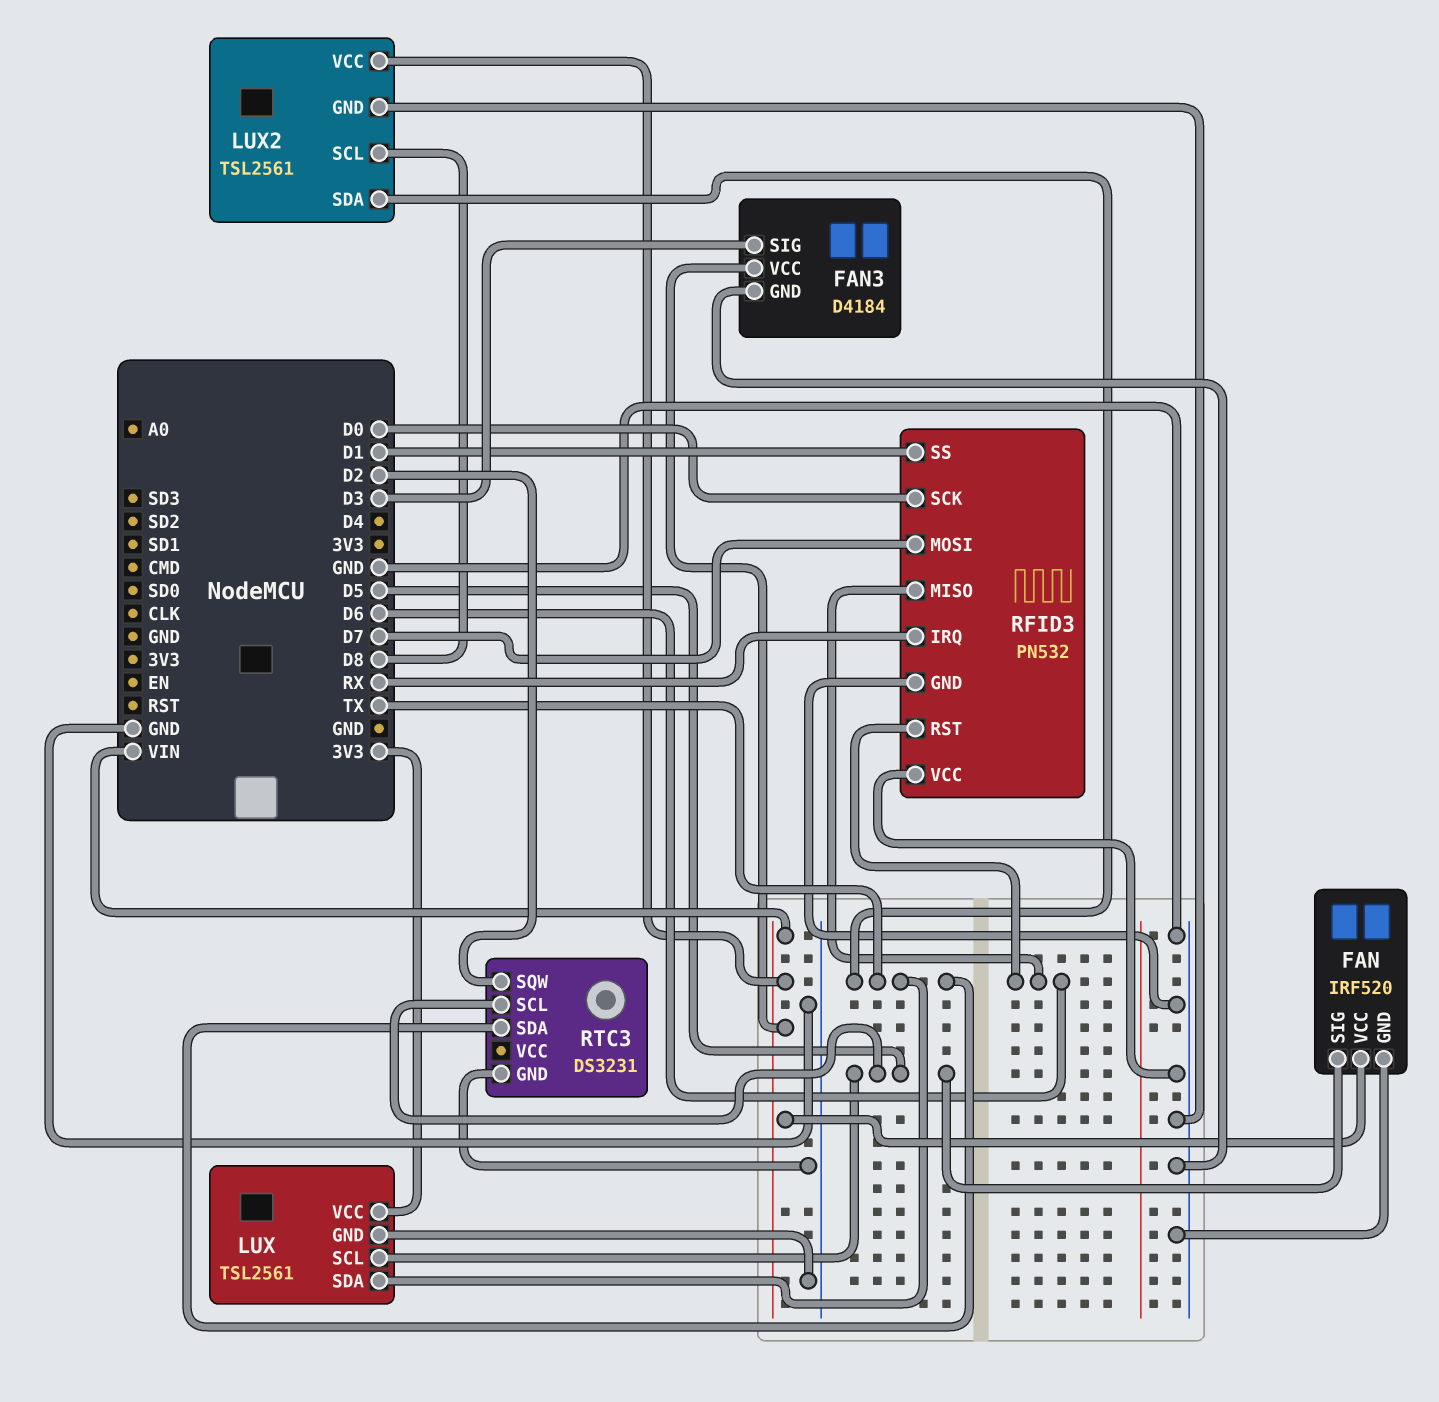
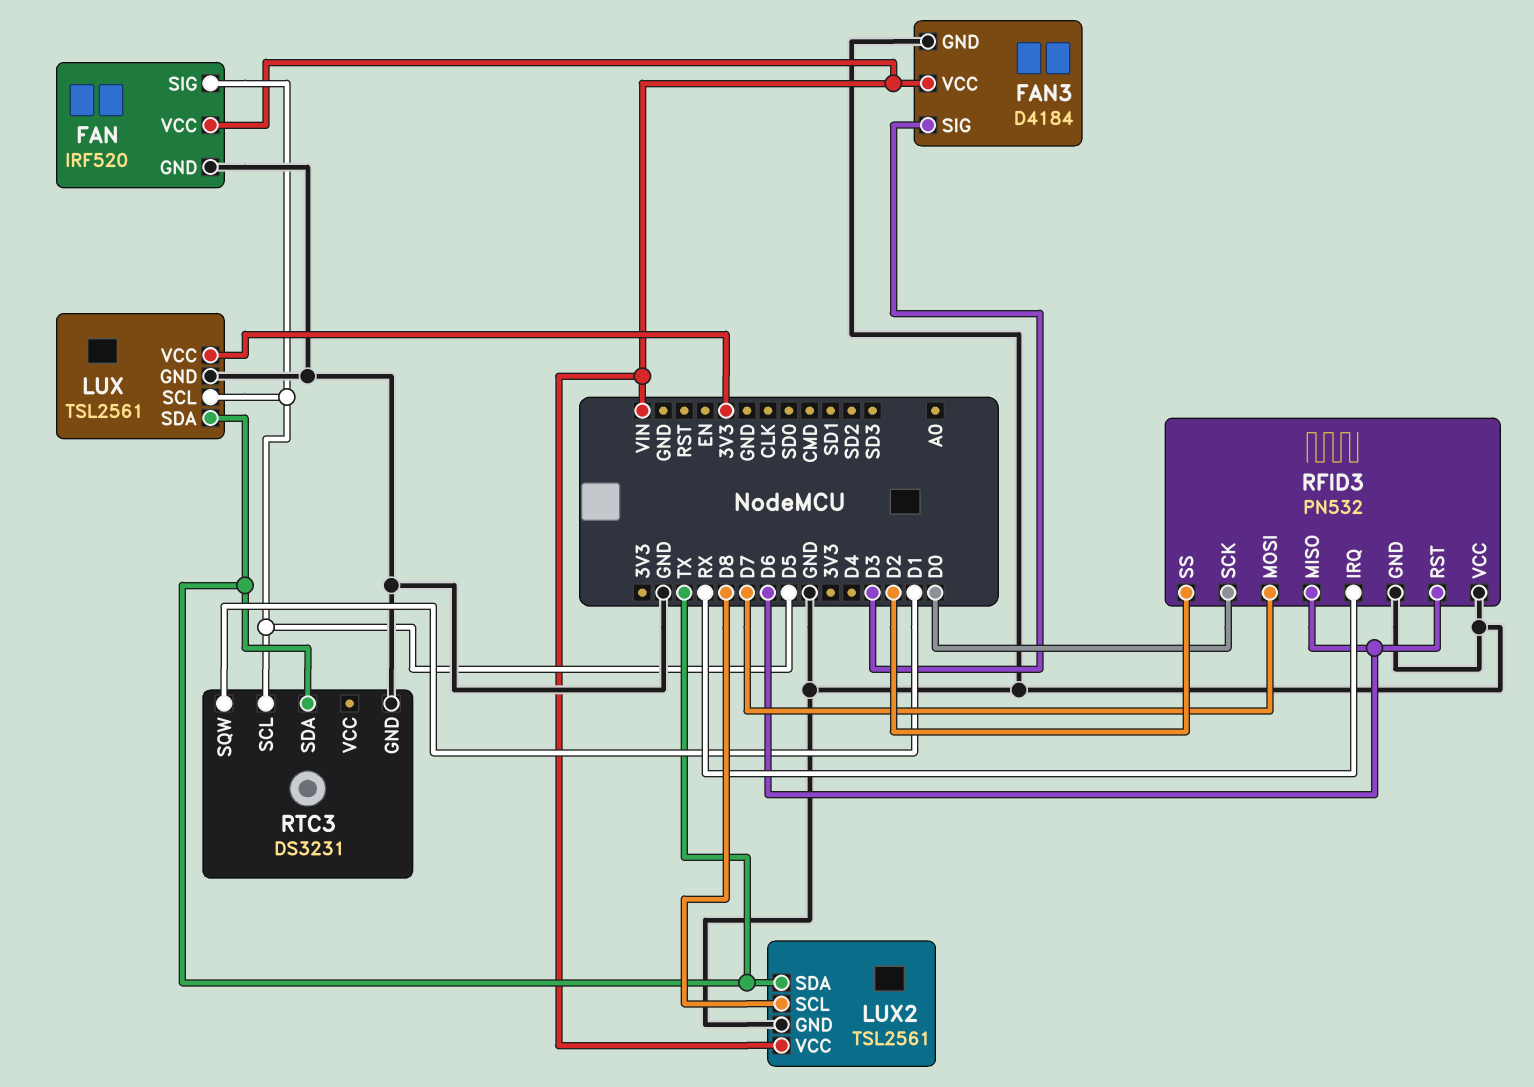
RFID3 pin SS: D1 -> D2
RTC3 pin SQW: D2 -> D1

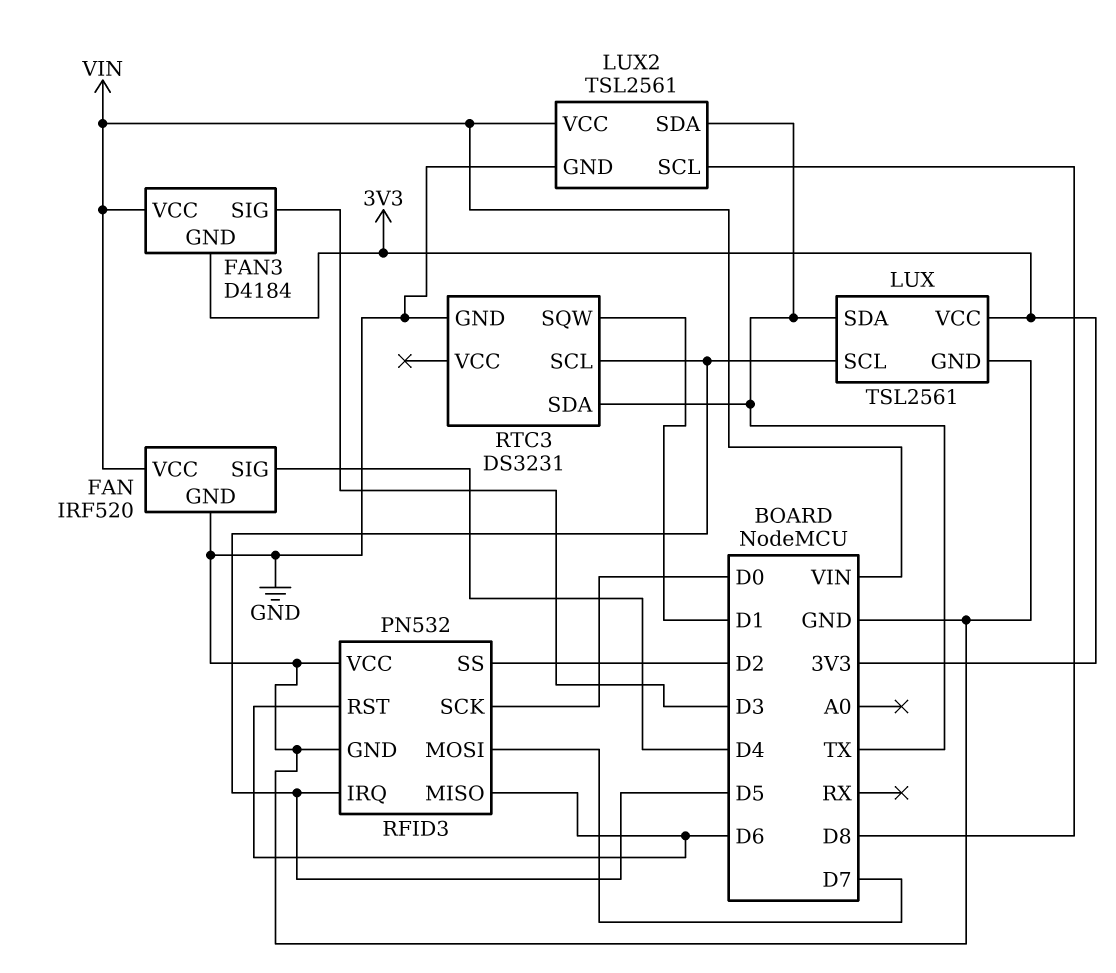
FAN pin SIG: D5 -> D4
FAN3 pin GND: GND -> 3V3
RFID3 pin IRQ: RX -> D5

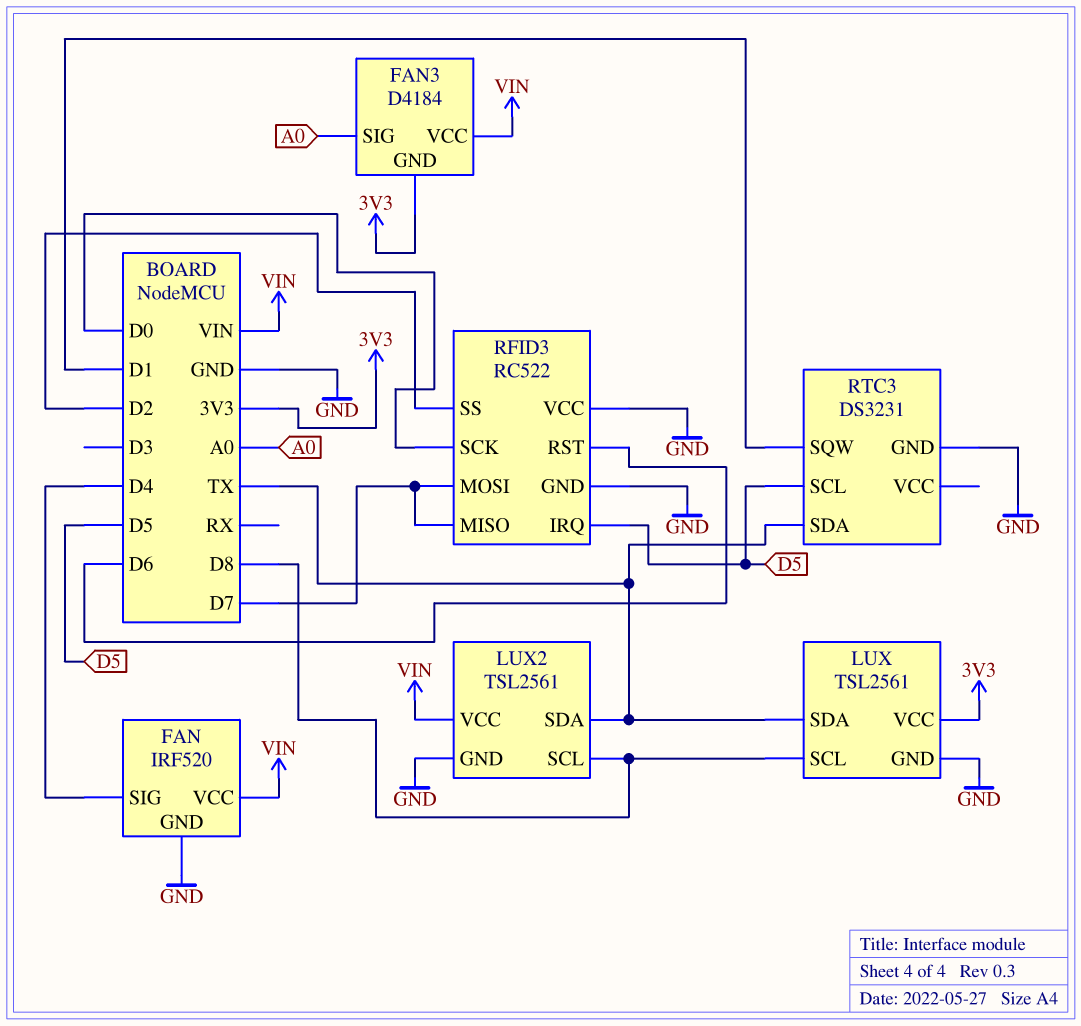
FAN3 pin SIG: D3 -> A0
LUX pin SCL: D5 -> D8
RFID3: PN532 -> RC522
RFID3 pin MISO: D6 -> D7

